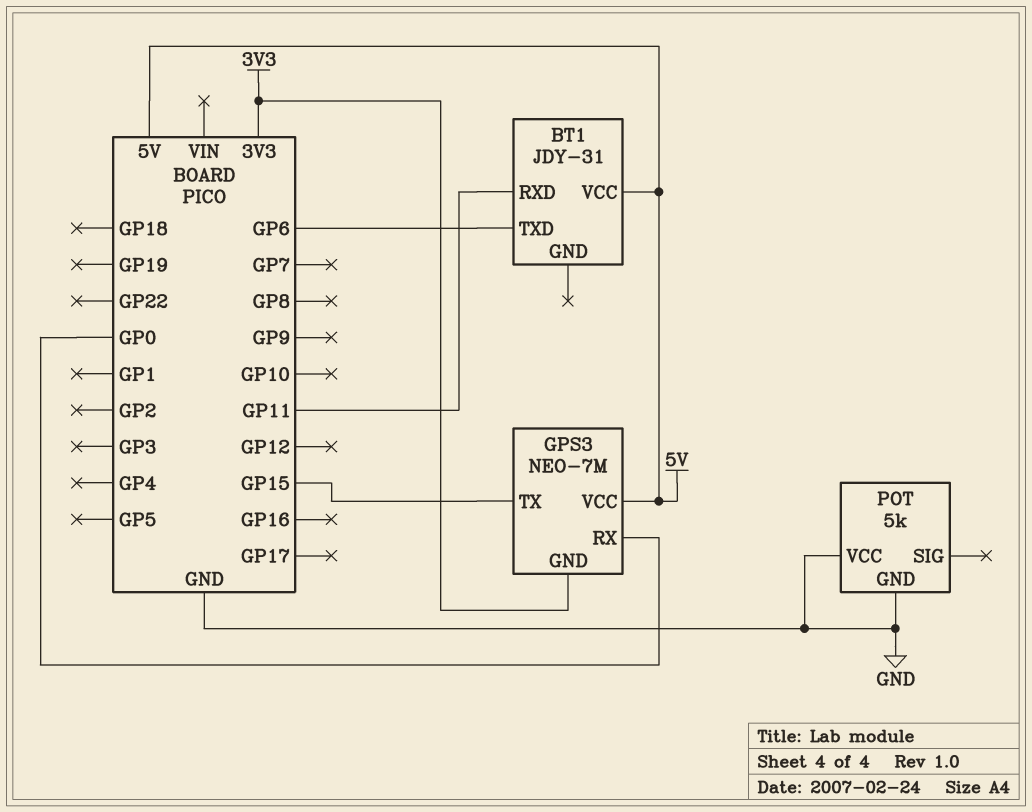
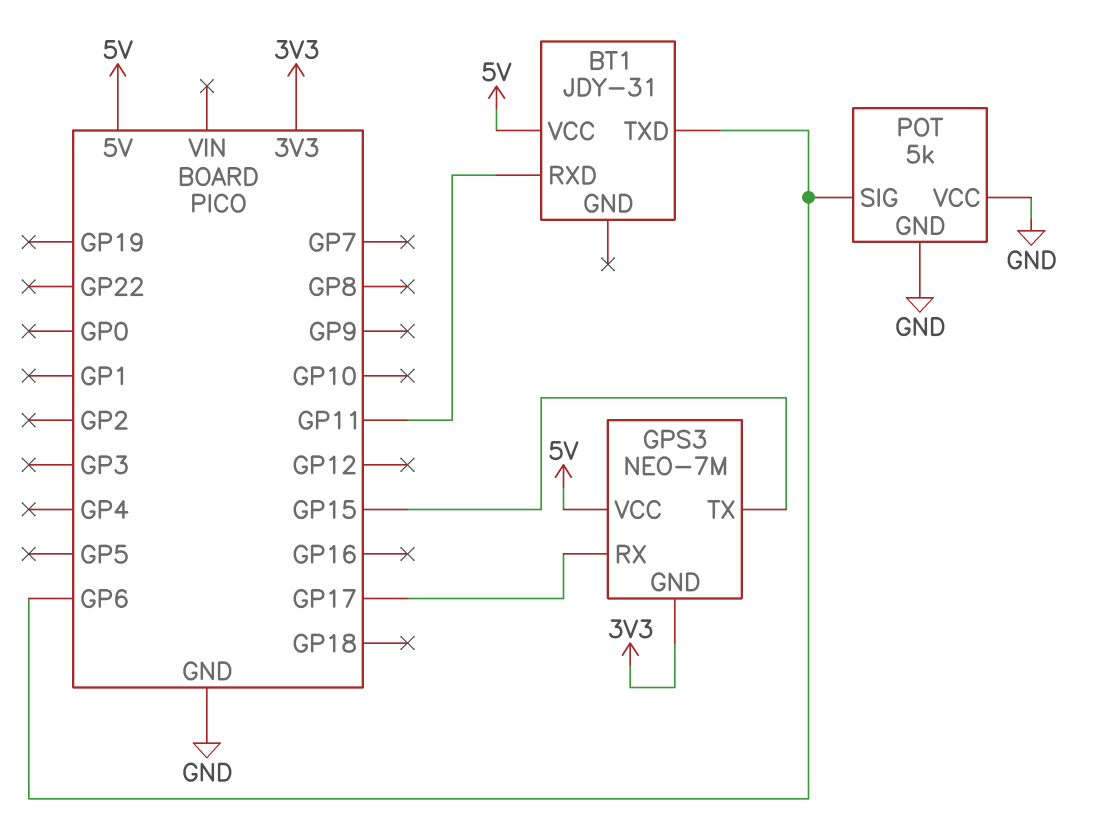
GPS3 pin RX: GP0 -> GP17
POT pin SIG: none -> GP6

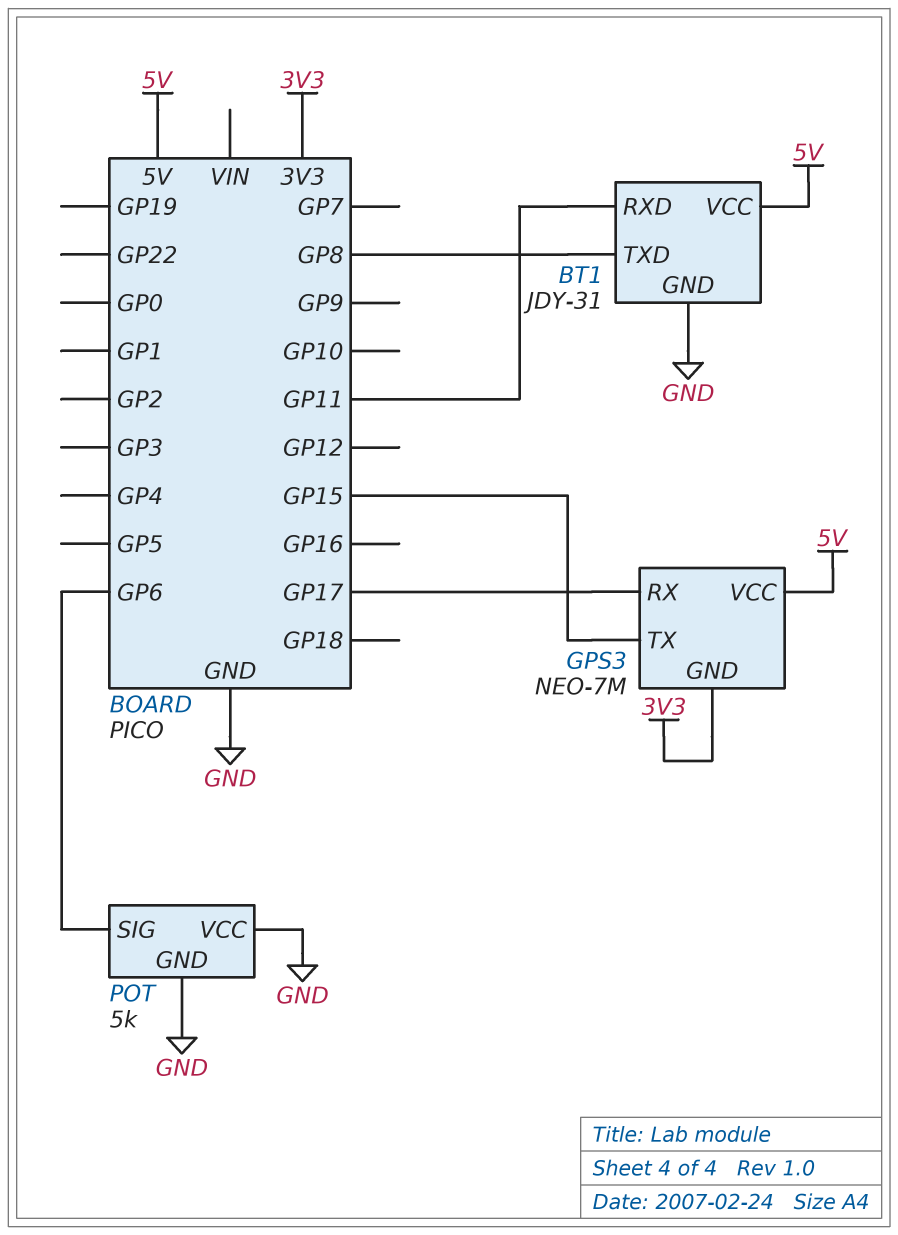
BT1 pin GND: none -> GND
BT1 pin TXD: GP6 -> GP8

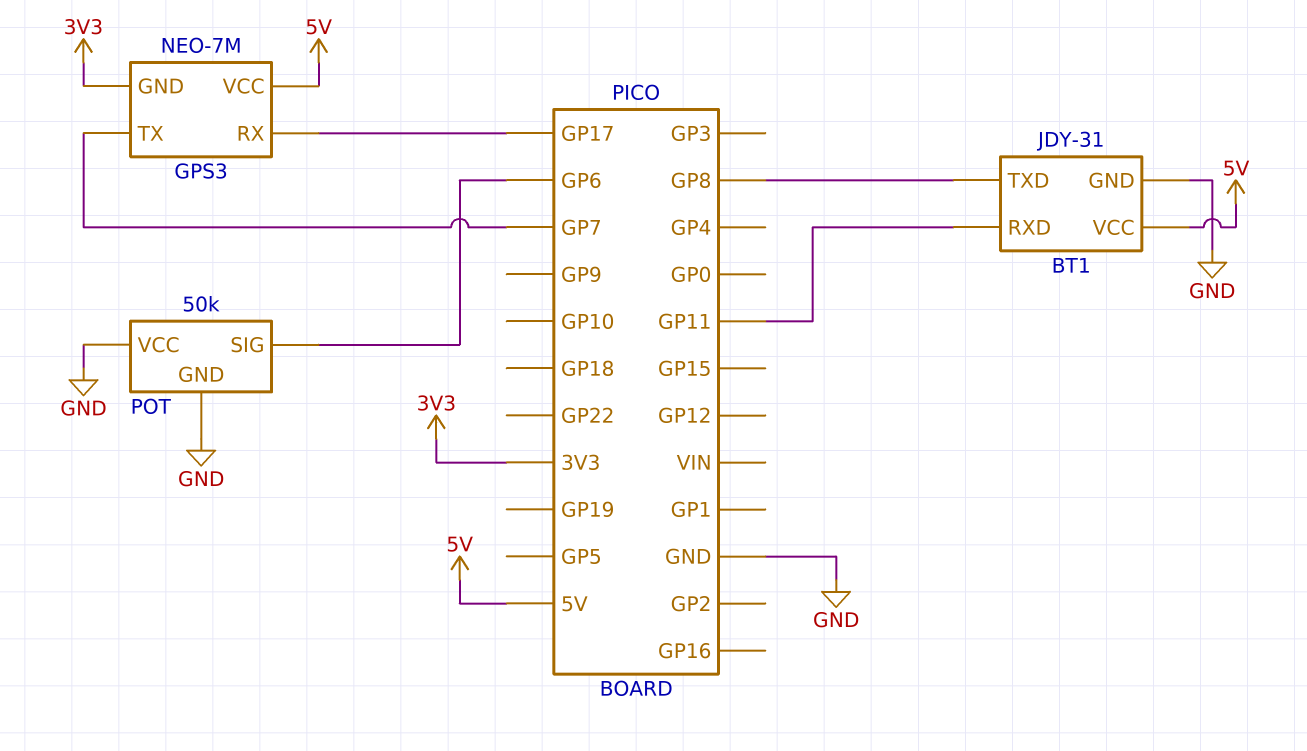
GPS3 pin TX: GP15 -> GP7
POT: 5k -> 50k

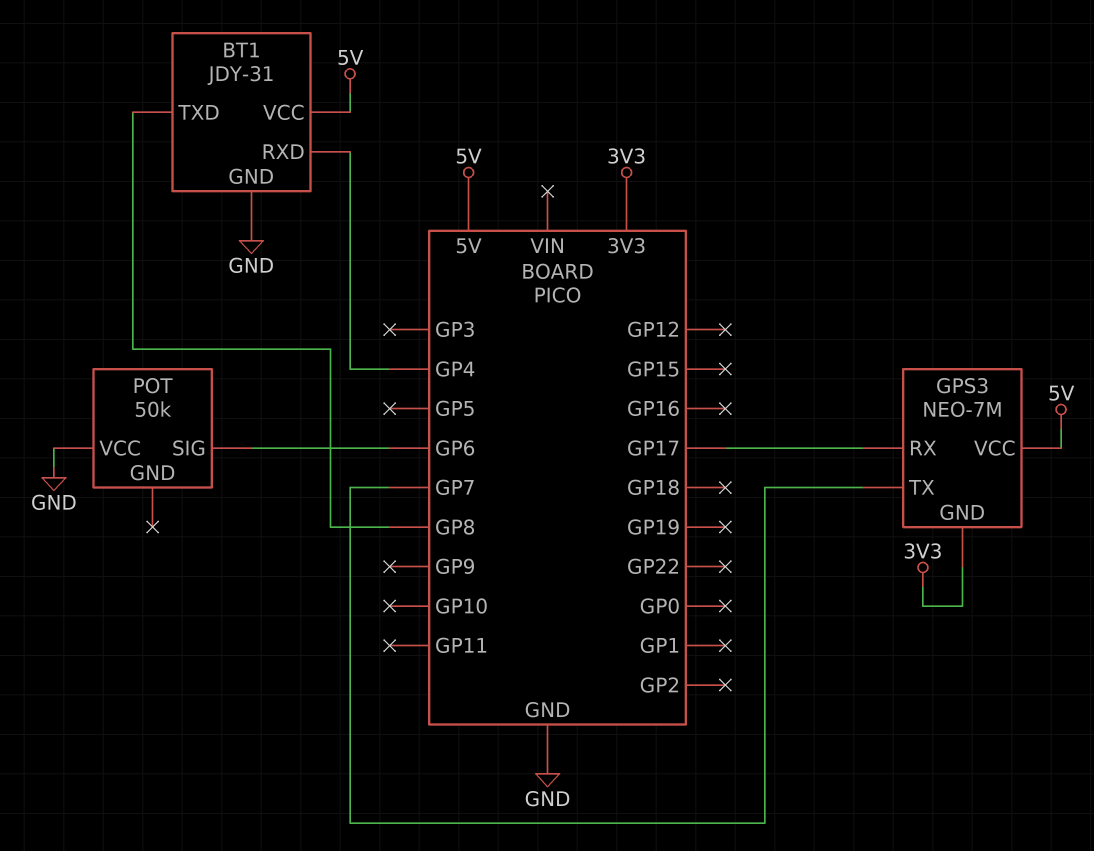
BT1 pin RXD: GP11 -> GP4
POT pin GND: GND -> none

